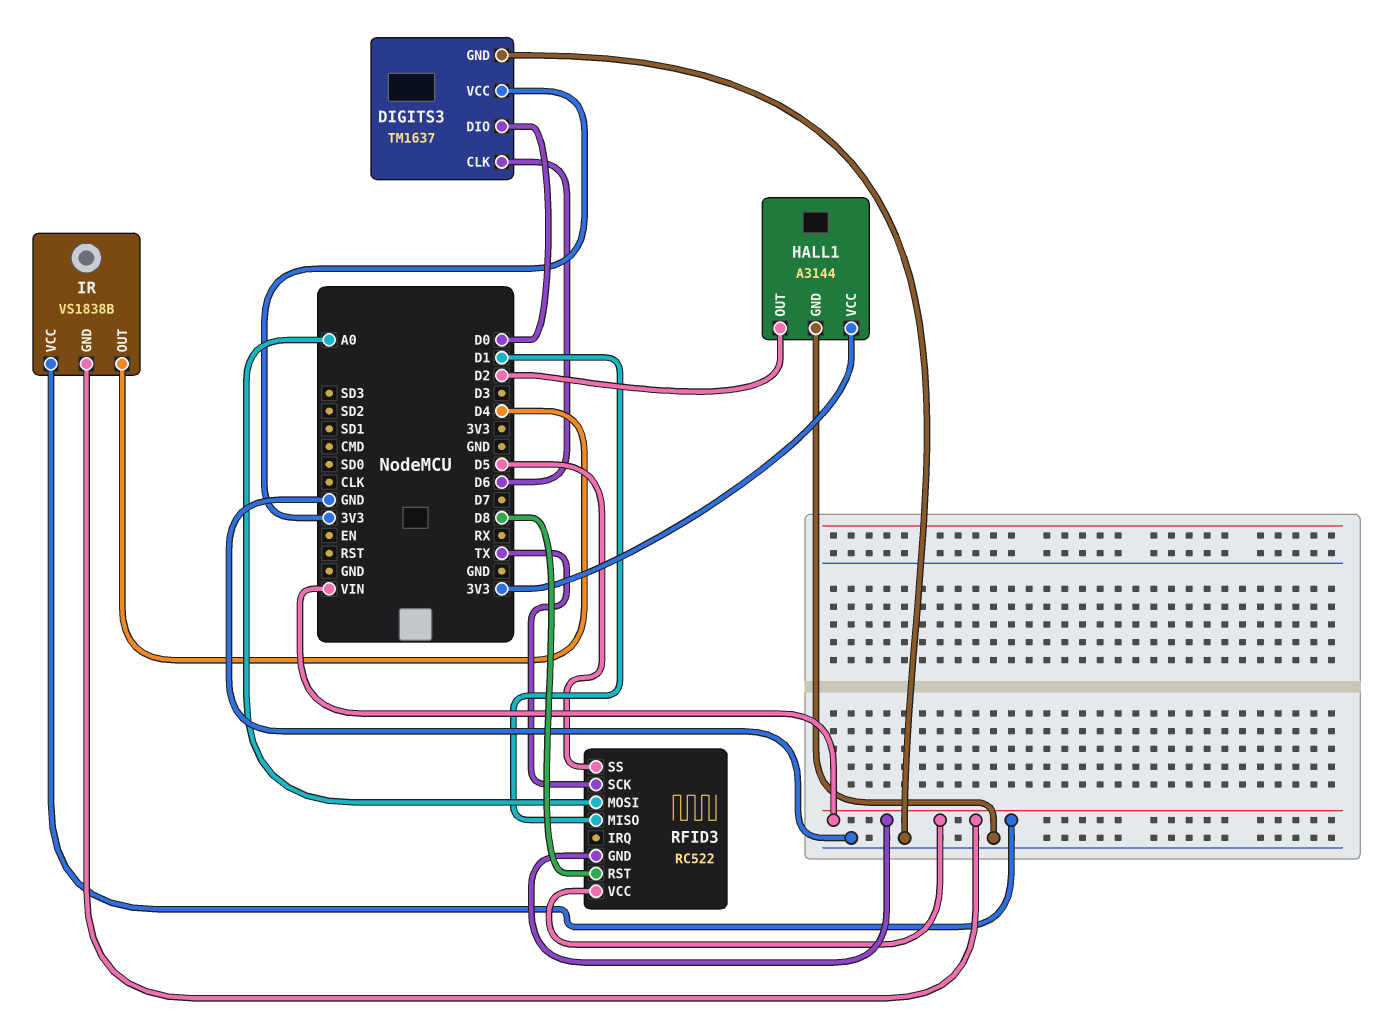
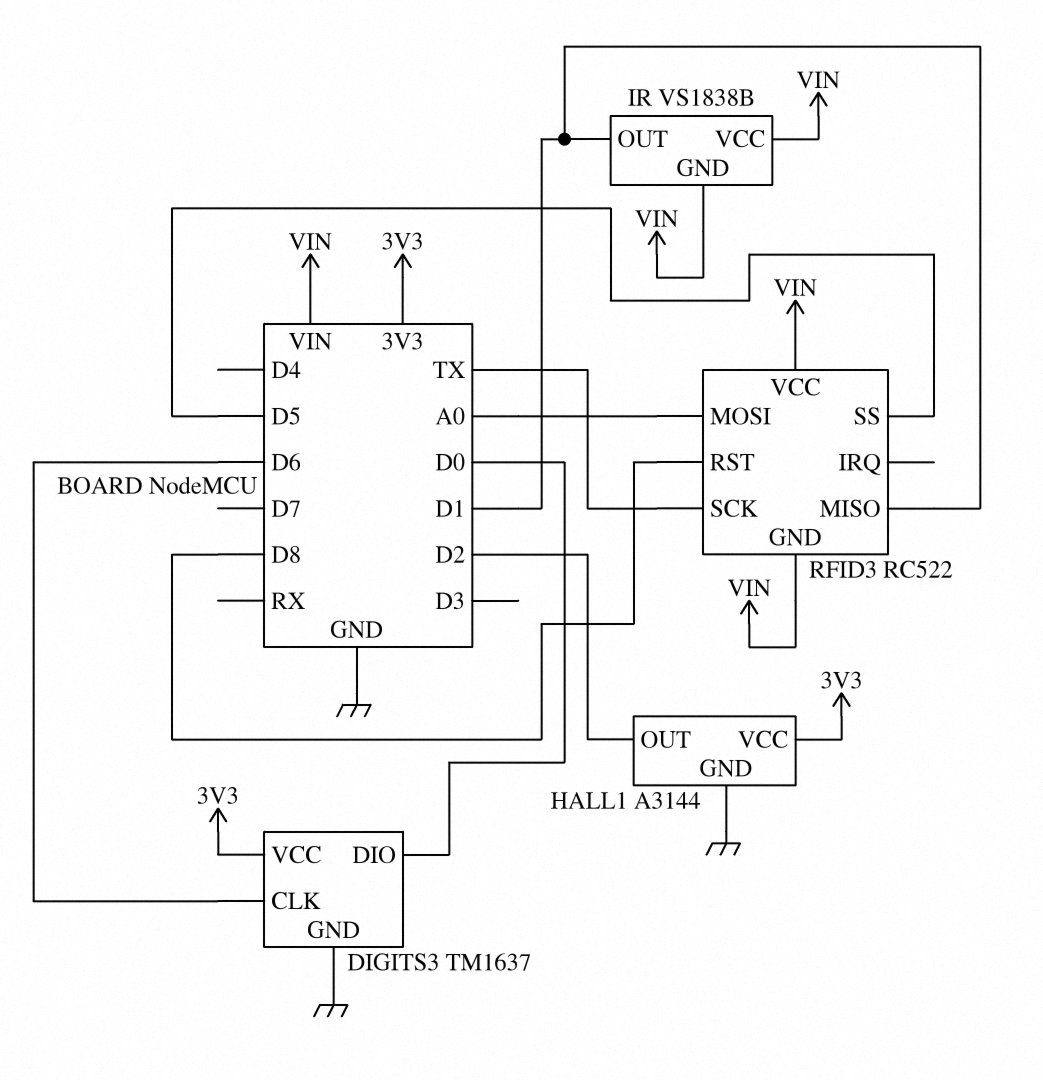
IR pin OUT: D4 -> D1

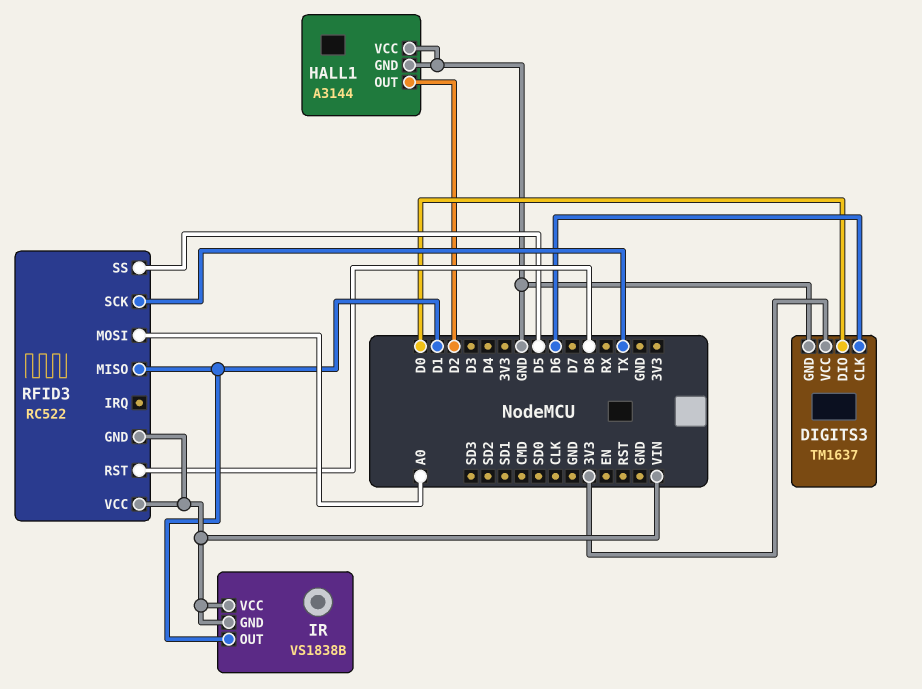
HALL1 pin VCC: 3V3 -> GND

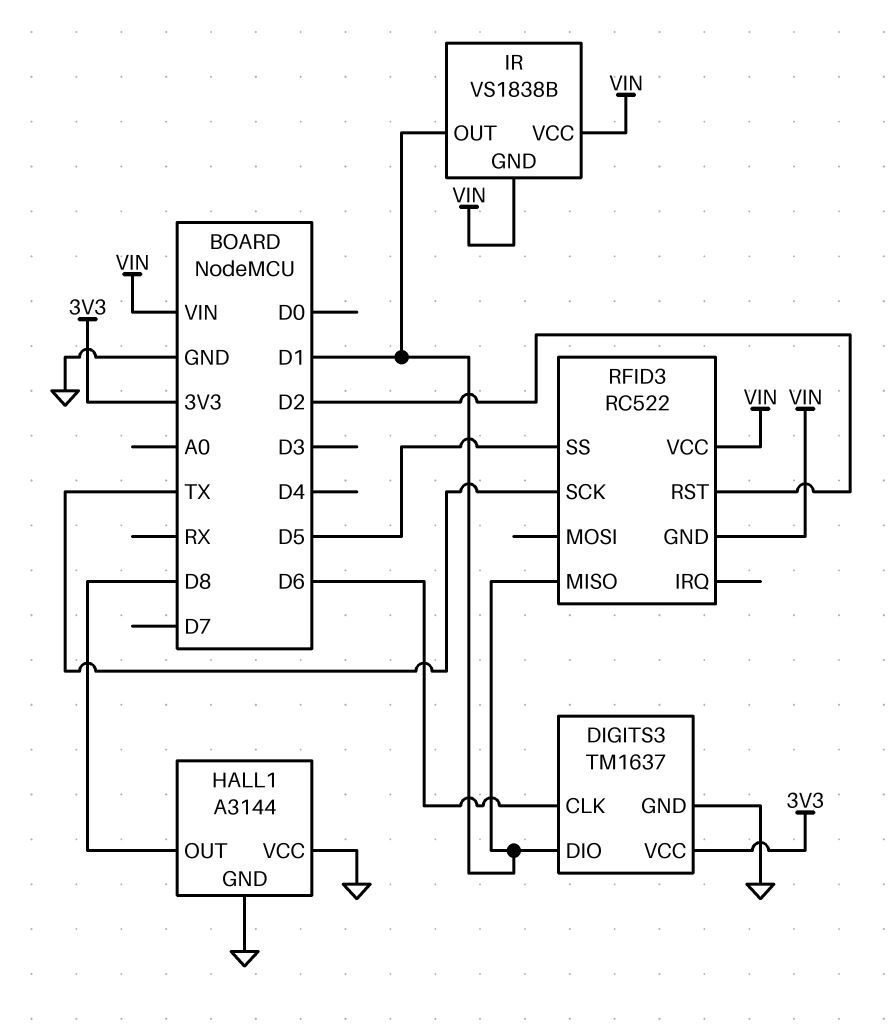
DIGITS3 pin DIO: D0 -> D1
HALL1 pin OUT: D2 -> D8
RFID3 pin MOSI: A0 -> none
RFID3 pin RST: D8 -> D2

